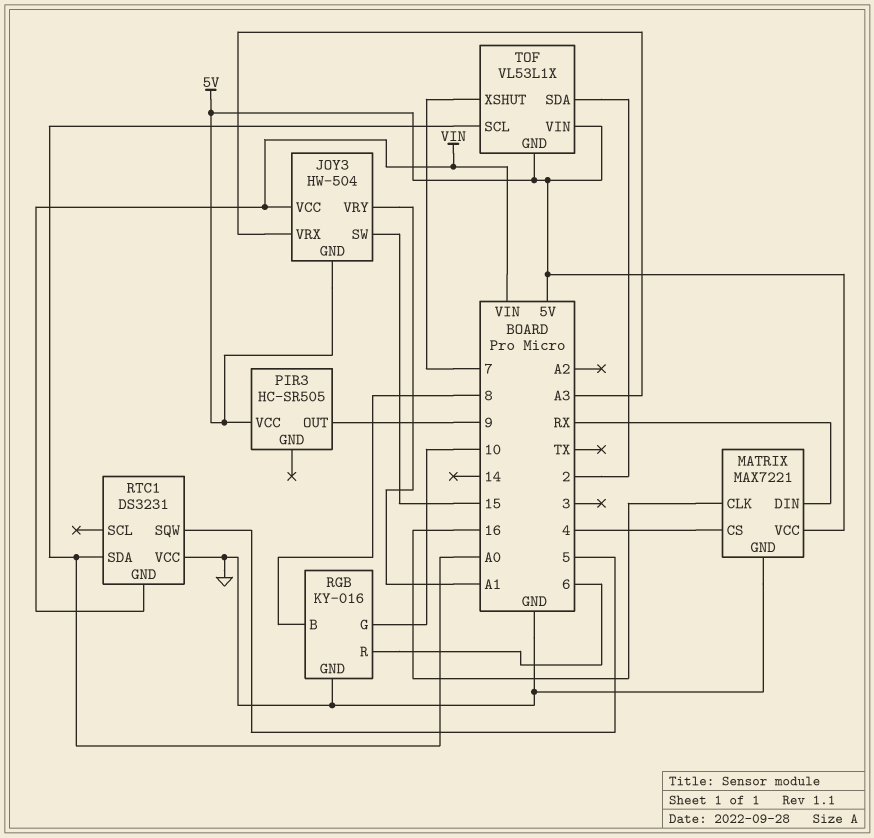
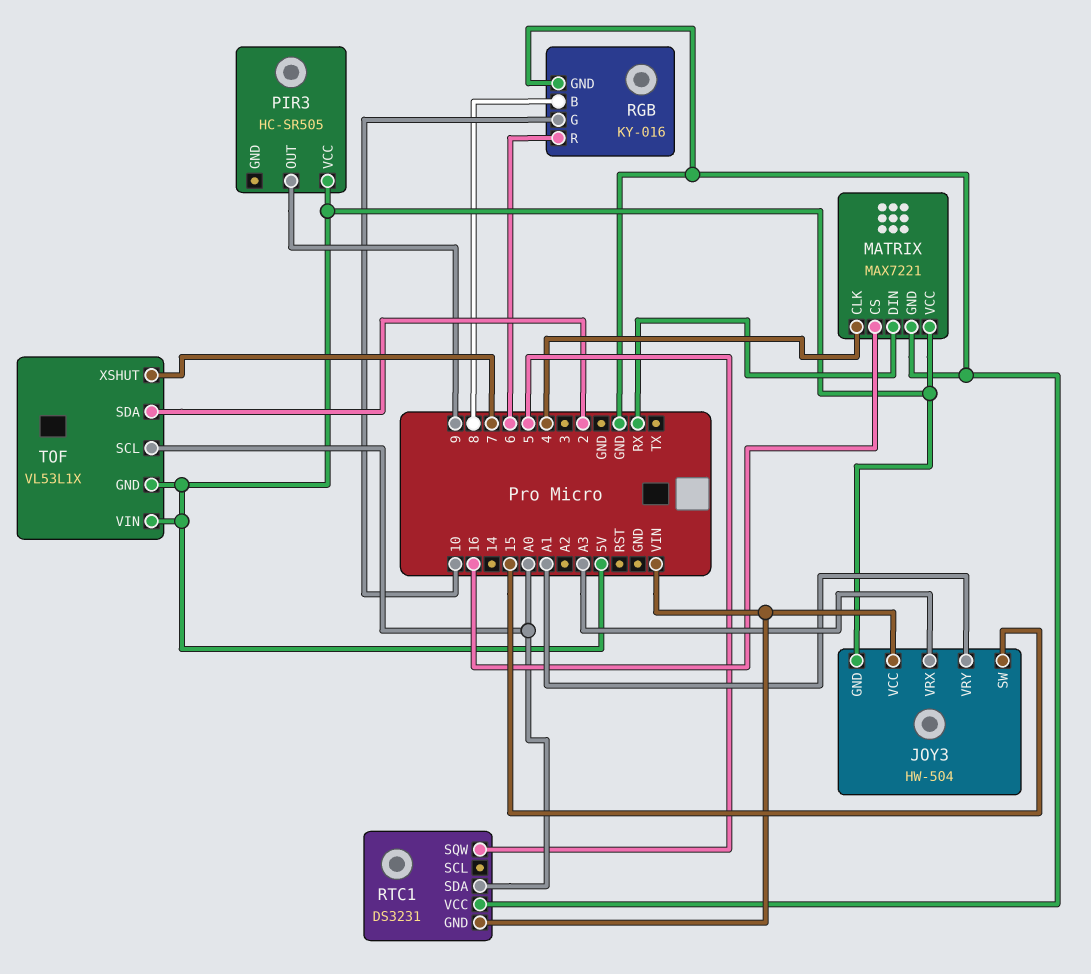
MATRIX pin CLK: 16 -> 4
MATRIX pin CS: 4 -> 16

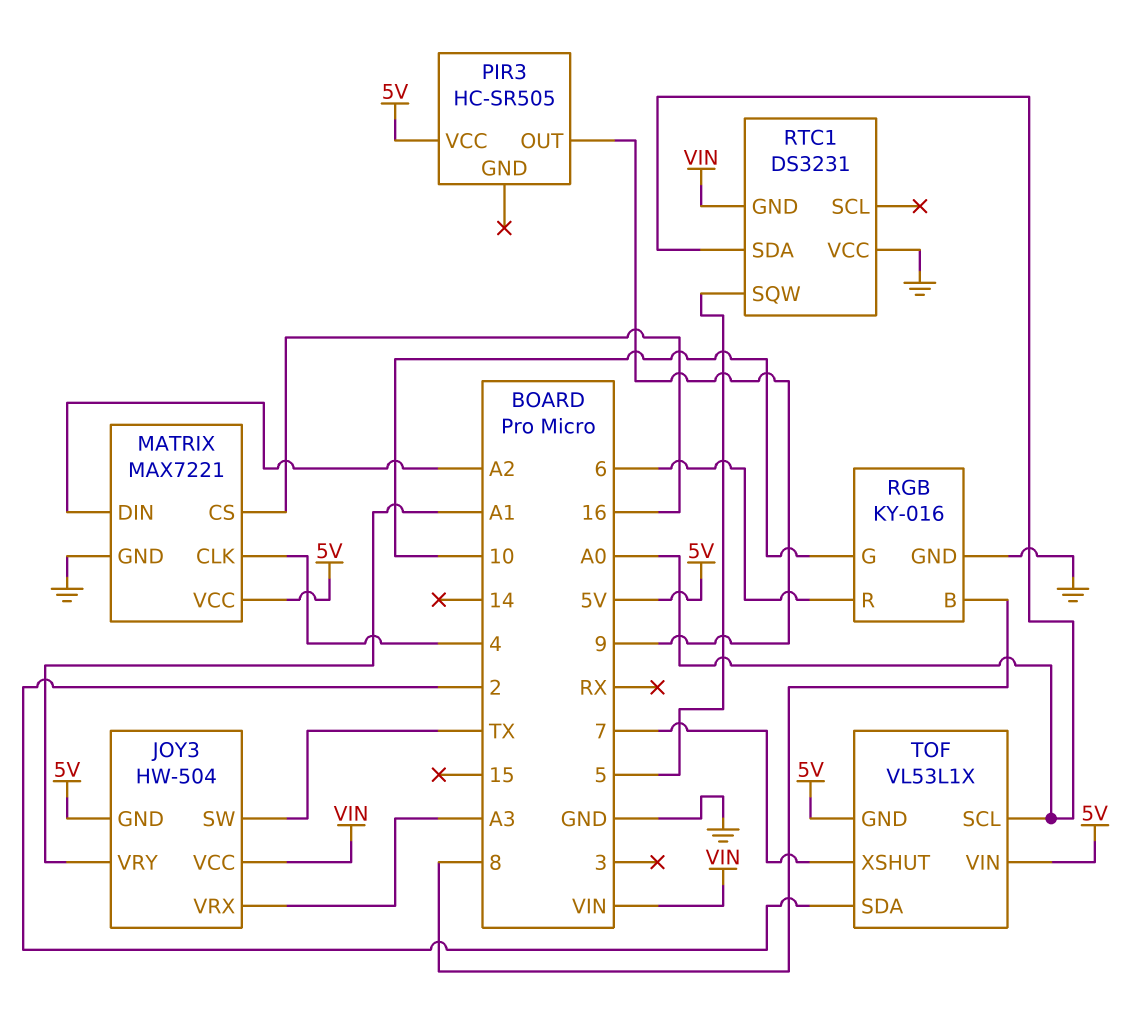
JOY3 pin SW: 15 -> TX
MATRIX pin DIN: RX -> A2

